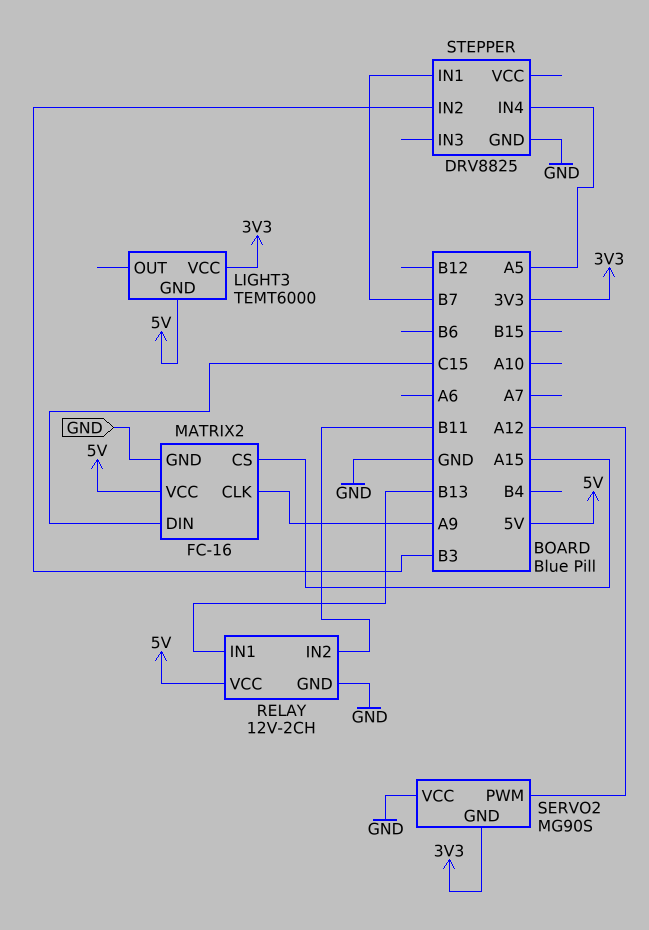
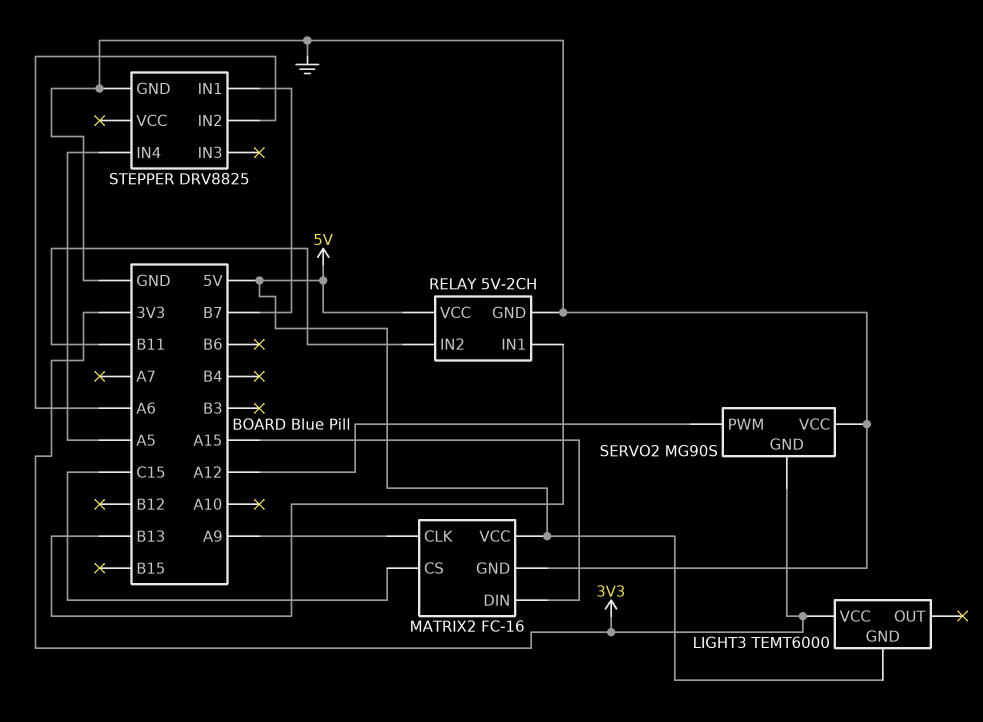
MATRIX2 pin CS: A15 -> C15
MATRIX2 pin DIN: C15 -> A15
RELAY: 12V-2CH -> 5V-2CH
STEPPER pin IN2: B3 -> A6

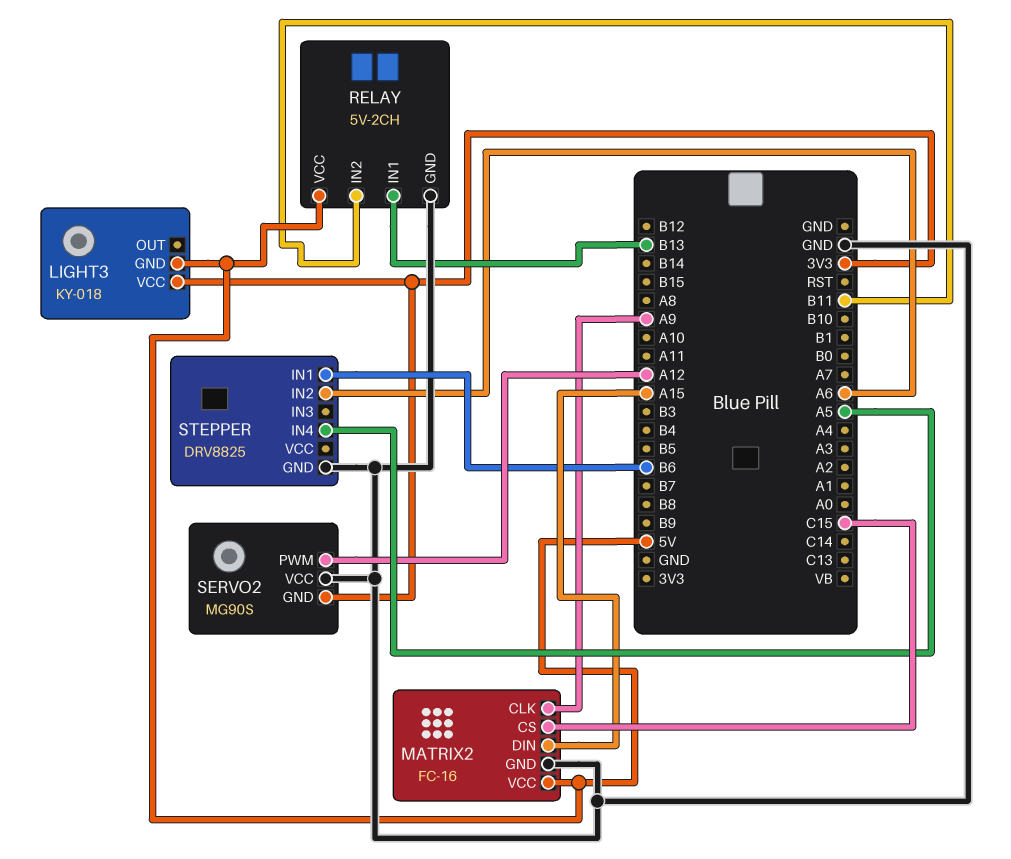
LIGHT3: TEMT6000 -> KY-018
STEPPER pin IN1: B7 -> B6

